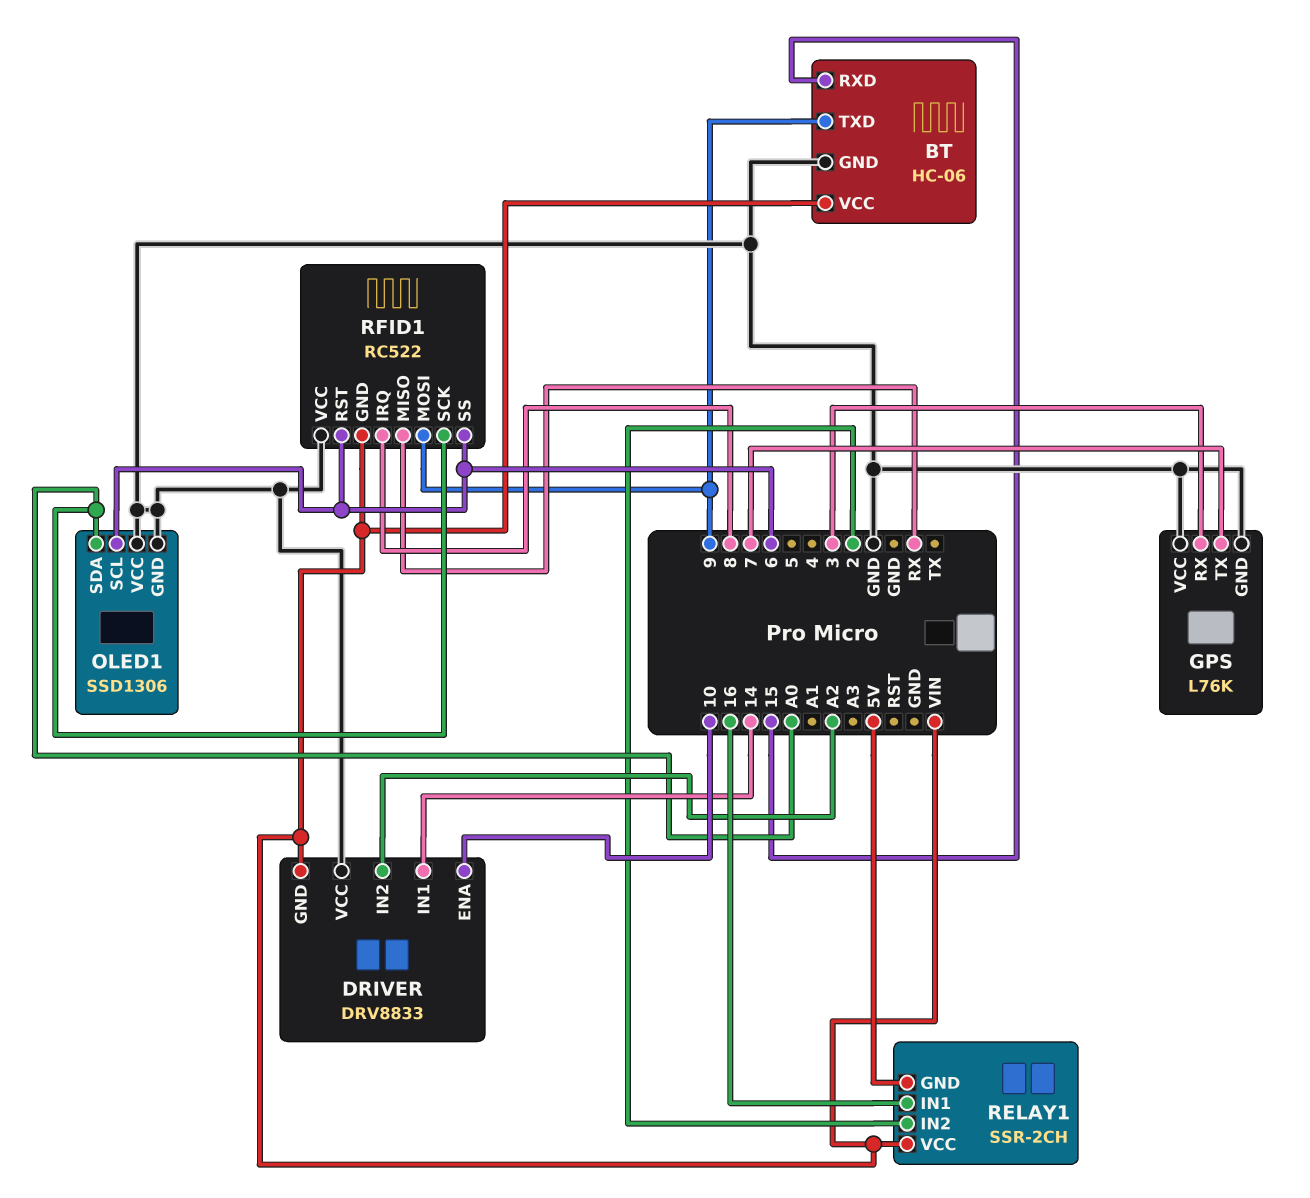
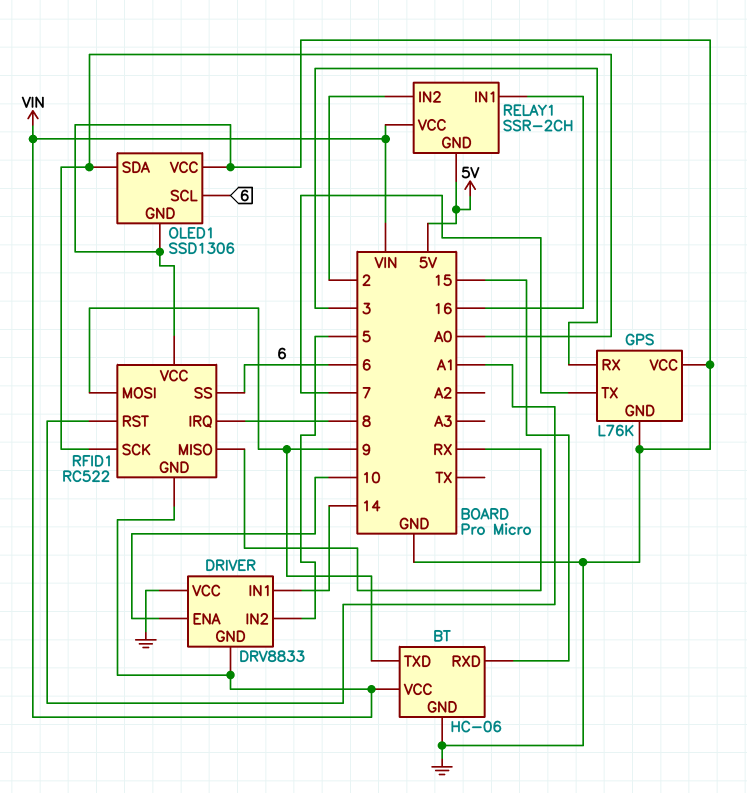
DRIVER pin IN2: A2 -> 5
RFID1 pin RST: 6 -> A1

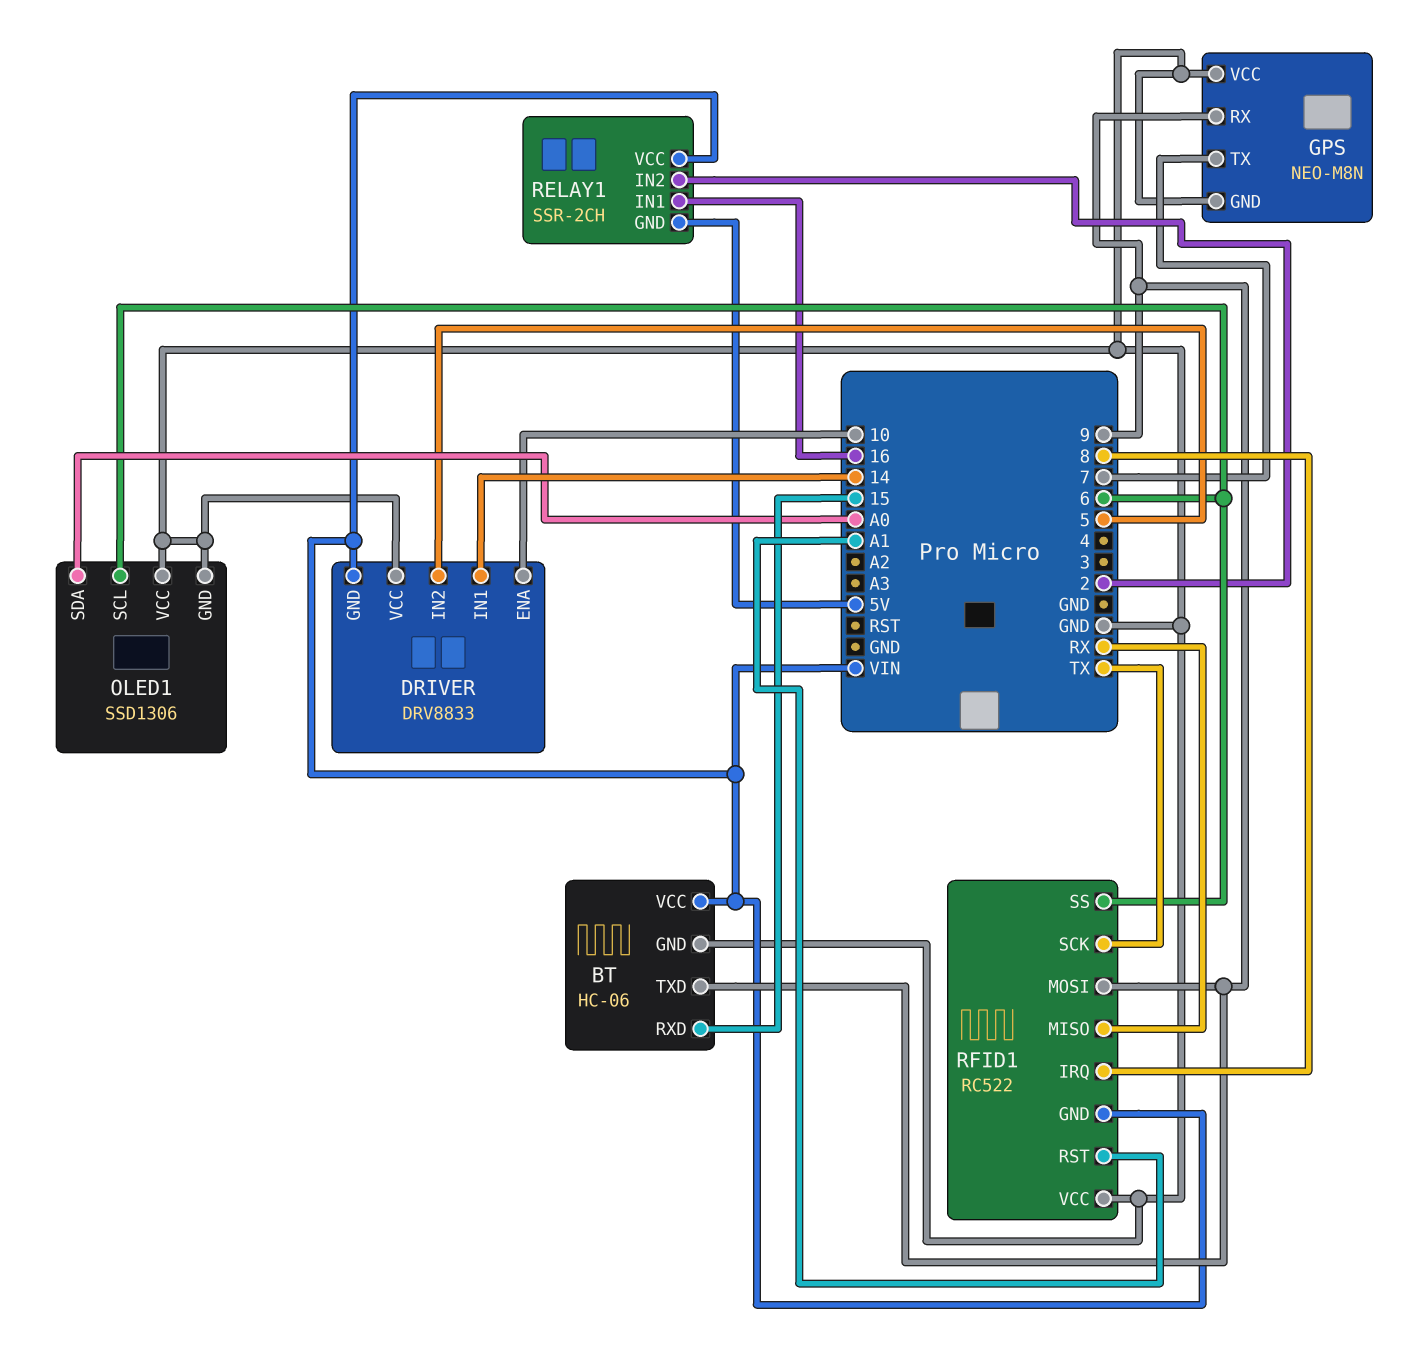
GPS: L76K -> NEO-M8N
GPS pin RX: 3 -> 9
RFID1 pin SCK: A0 -> TX

